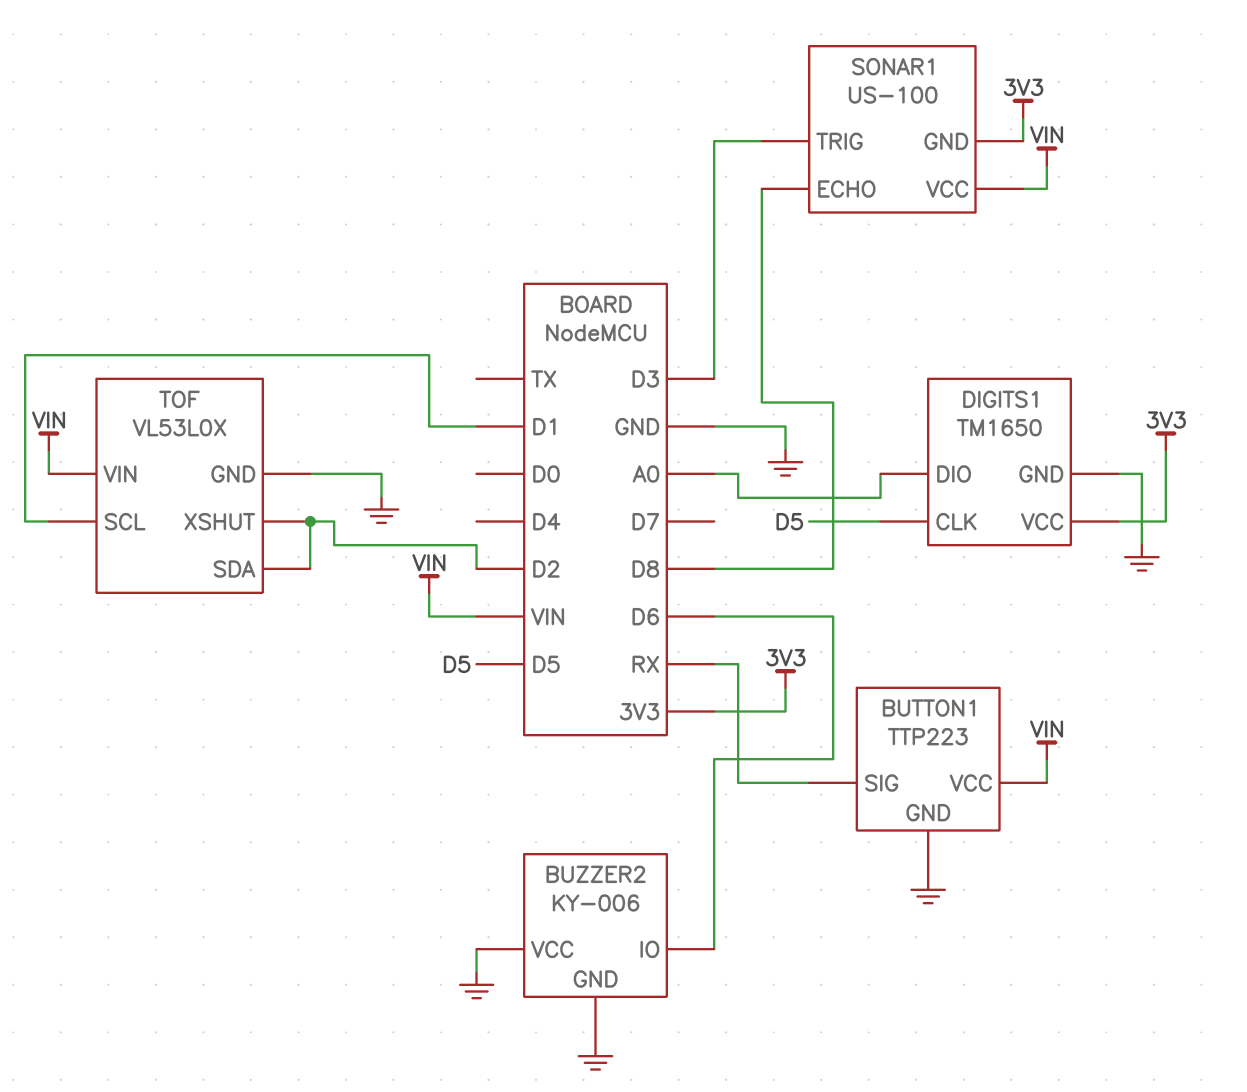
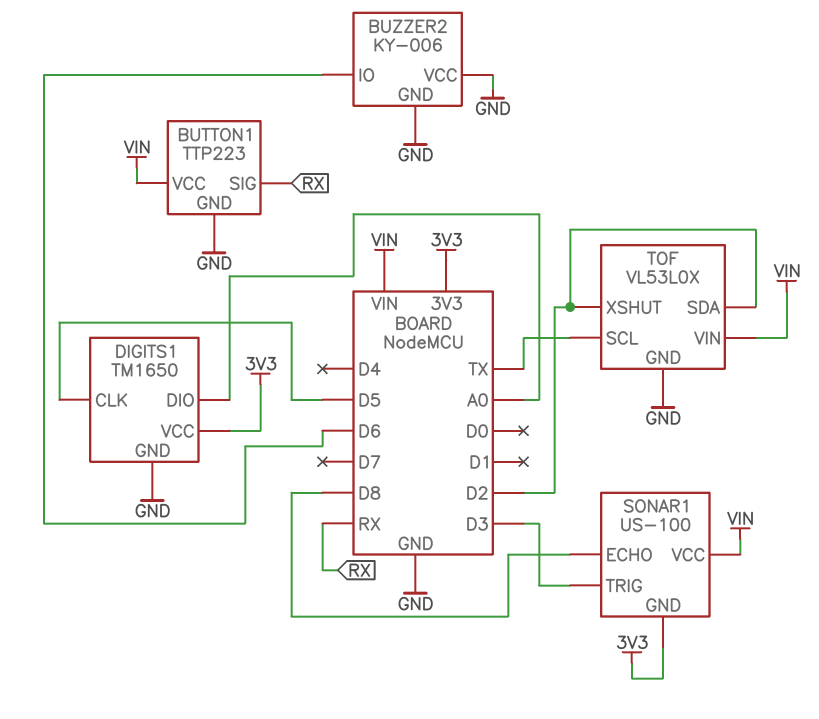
TOF pin SCL: D1 -> TX

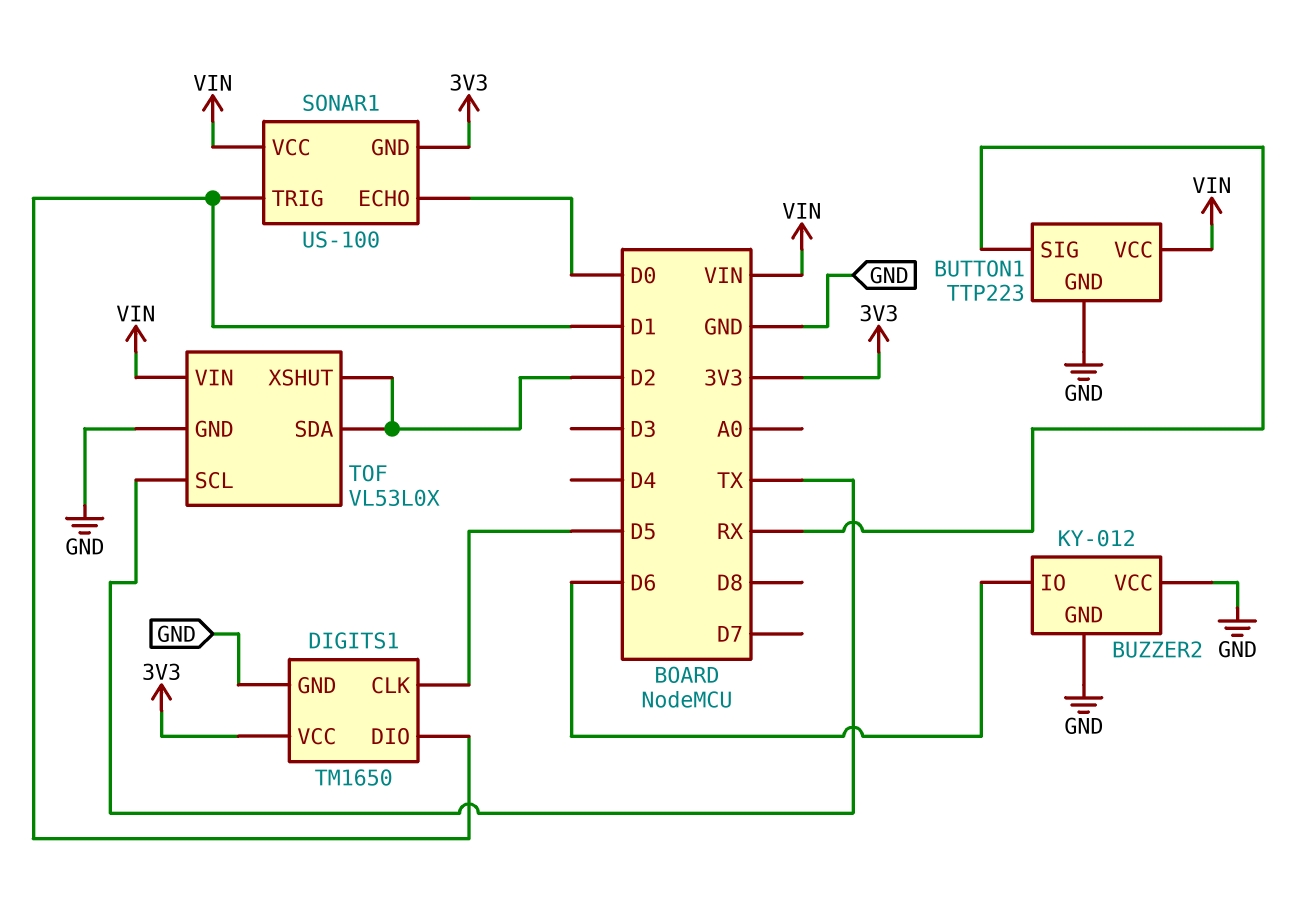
BUZZER2: KY-006 -> KY-012
DIGITS1 pin DIO: A0 -> D1
SONAR1 pin ECHO: D8 -> D0
SONAR1 pin TRIG: D3 -> D1

